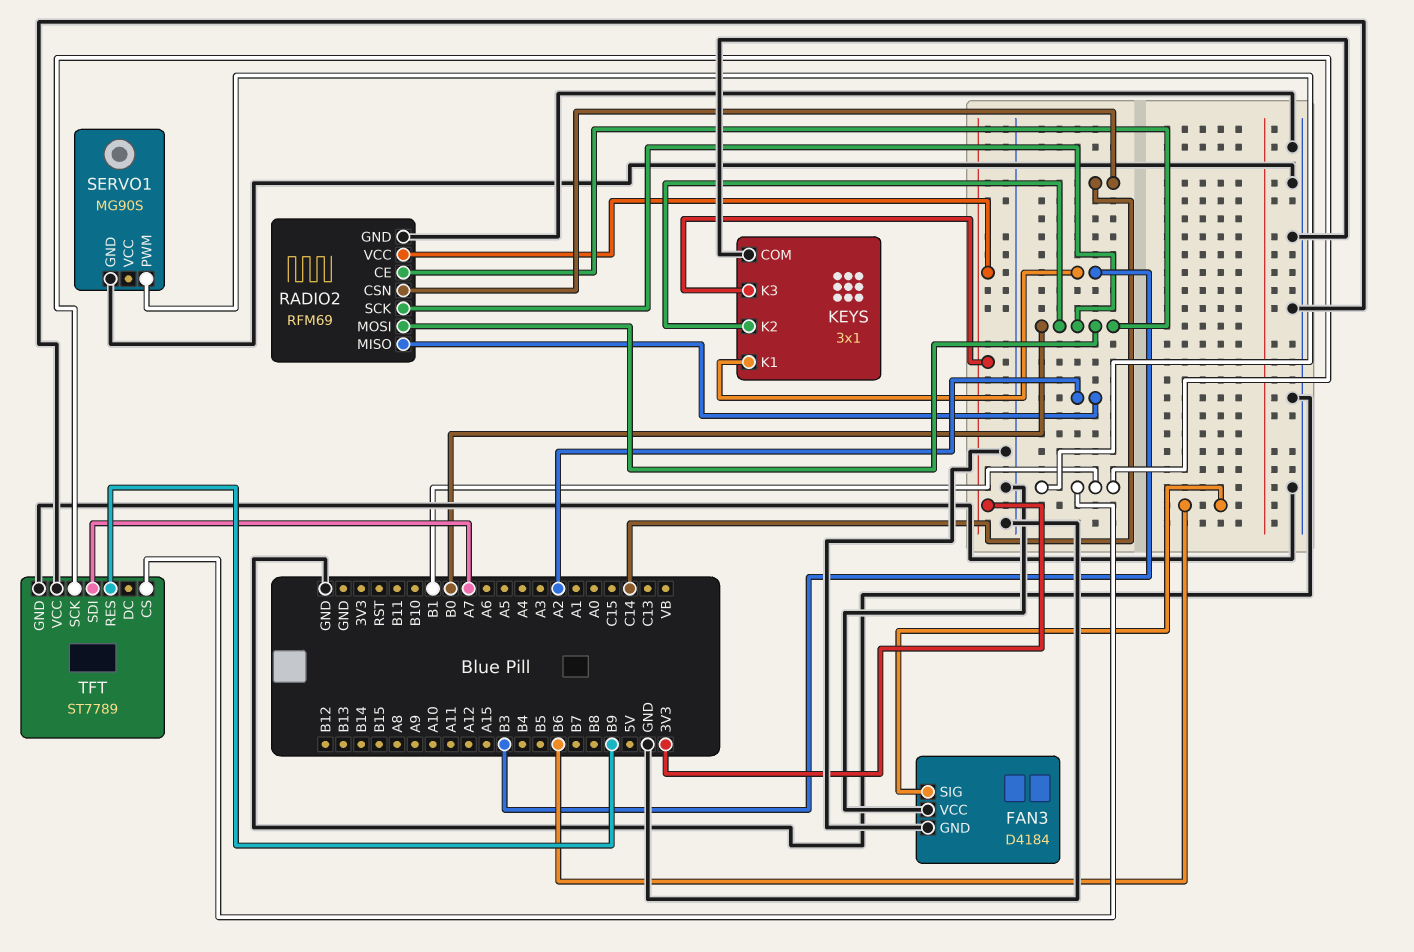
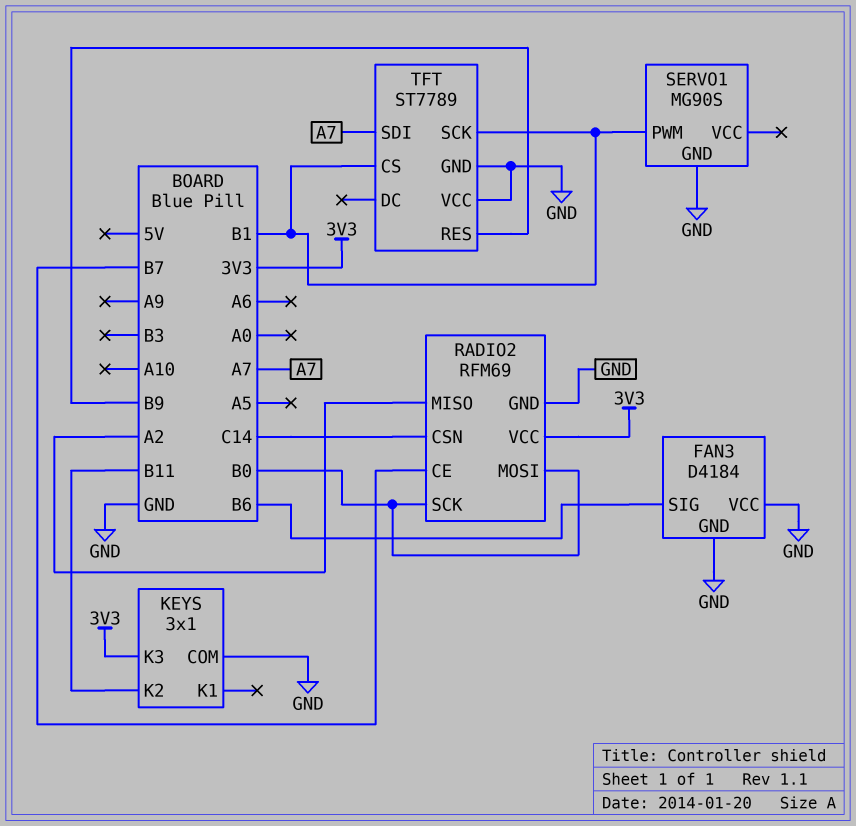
KEYS pin K1: B3 -> none
KEYS pin K2: B0 -> B11
RADIO2 pin CE: B0 -> B7

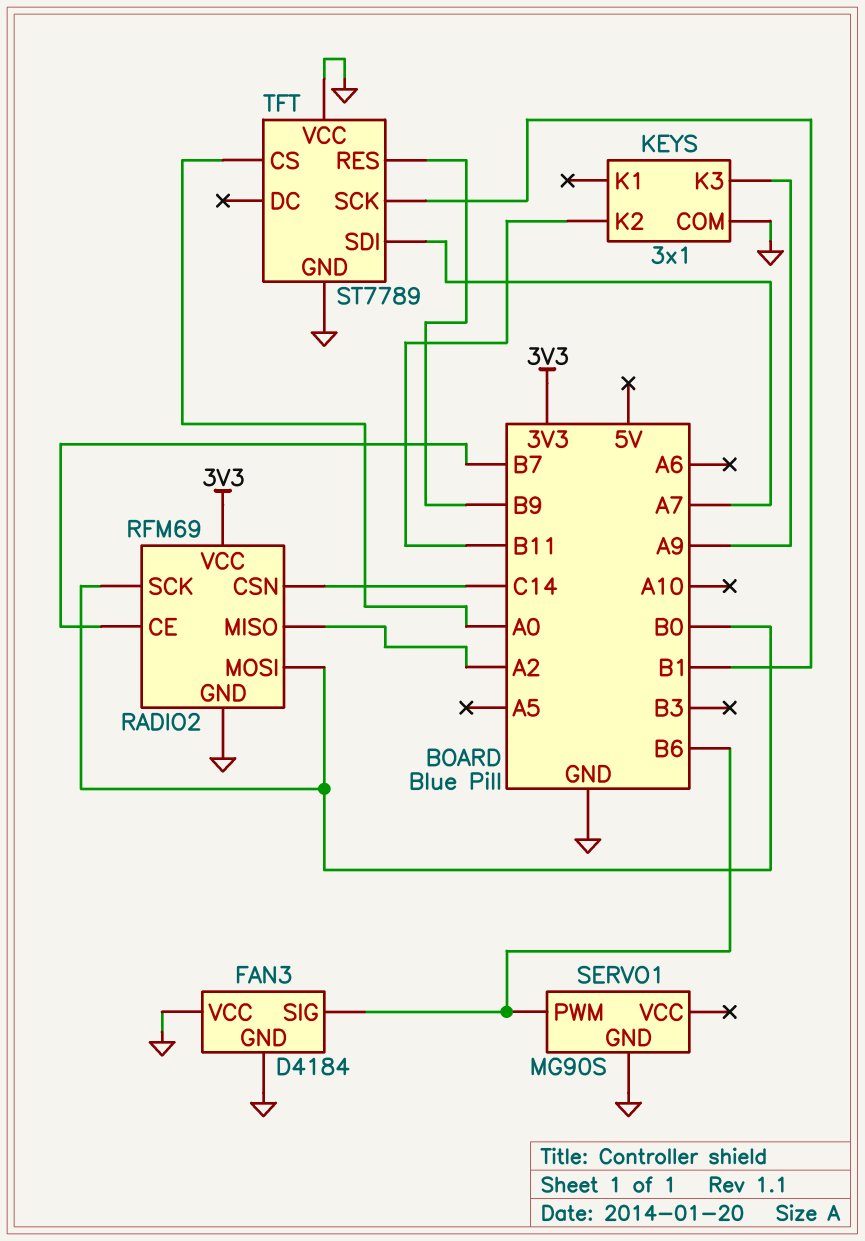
KEYS pin K3: 3V3 -> A9
SERVO1 pin PWM: B1 -> B6
TFT pin CS: B1 -> A0

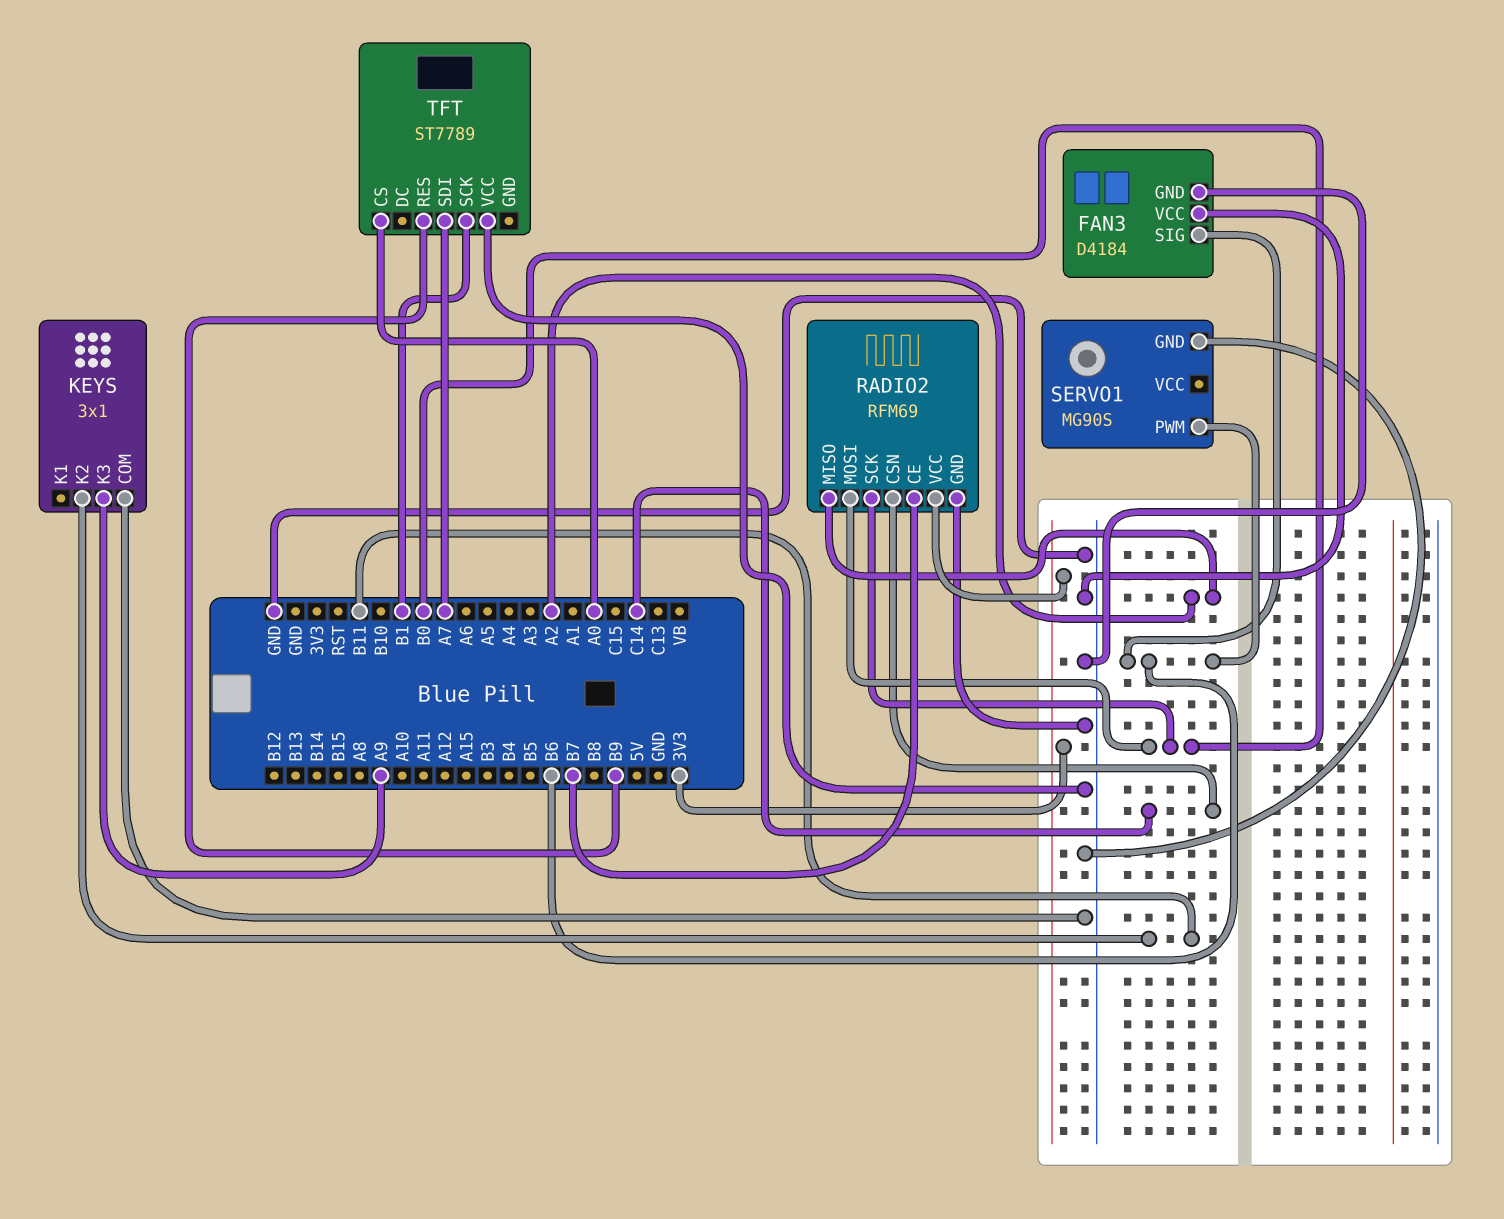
TFT pin GND: GND -> none

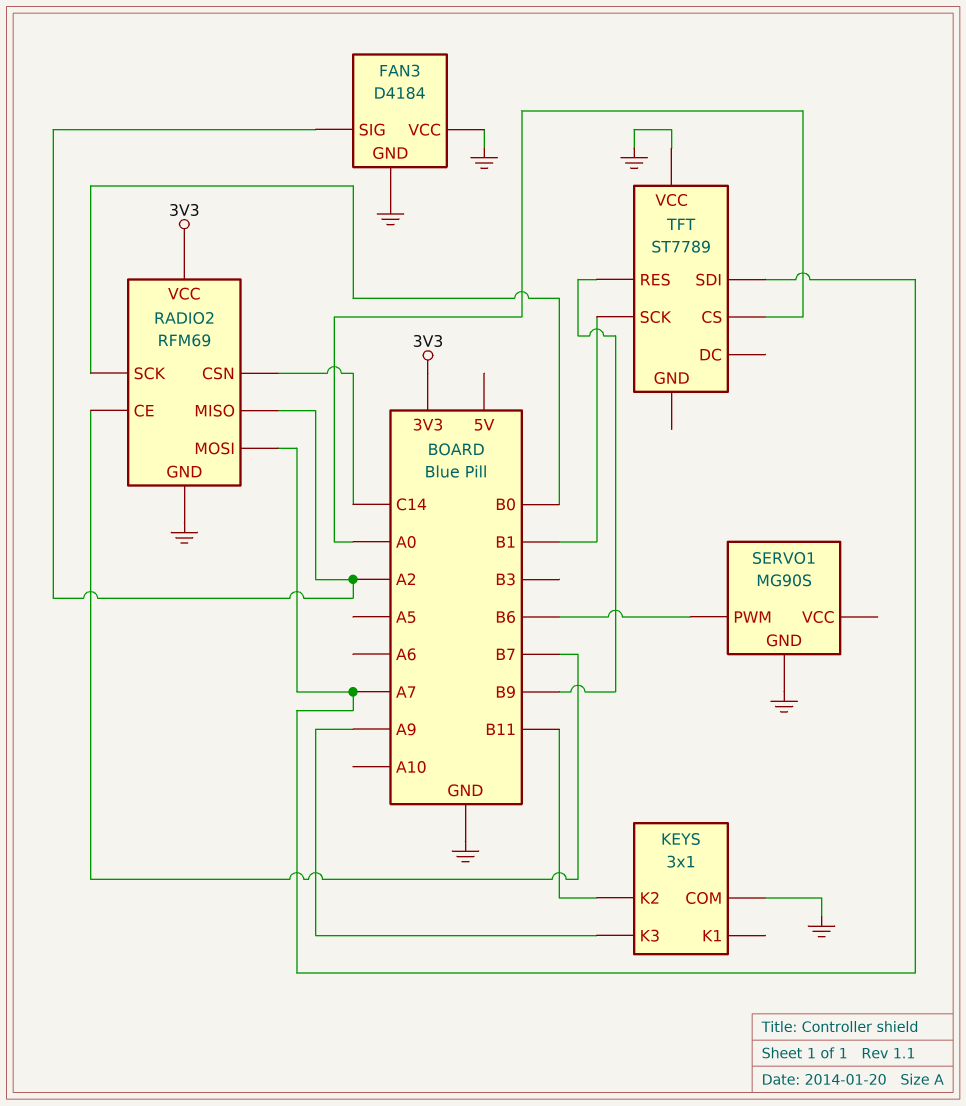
FAN3 pin SIG: B6 -> A2
RADIO2 pin MOSI: B0 -> A7

